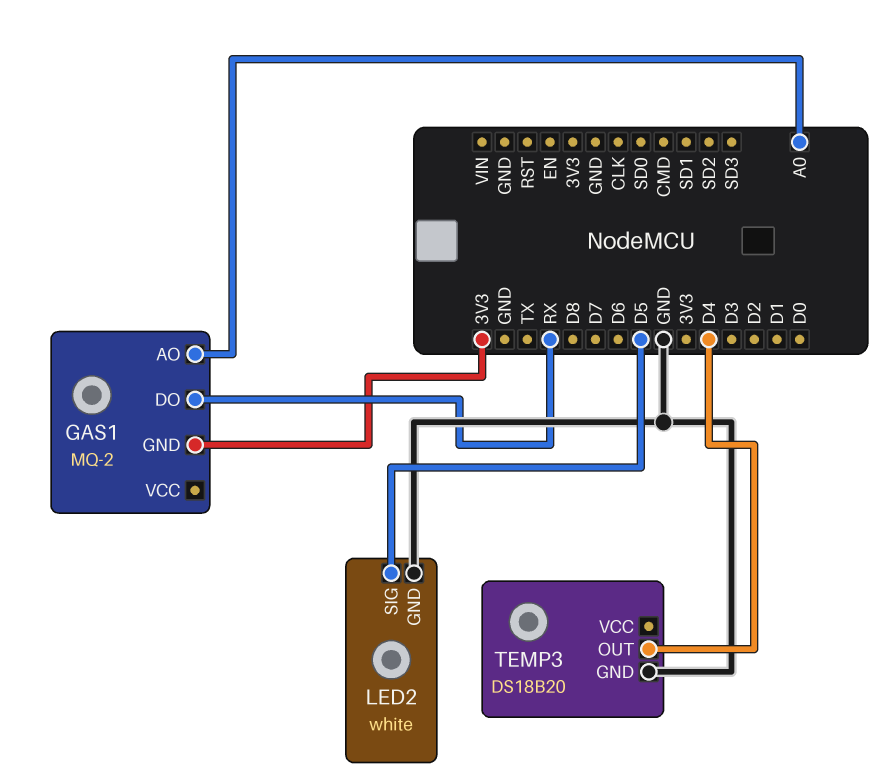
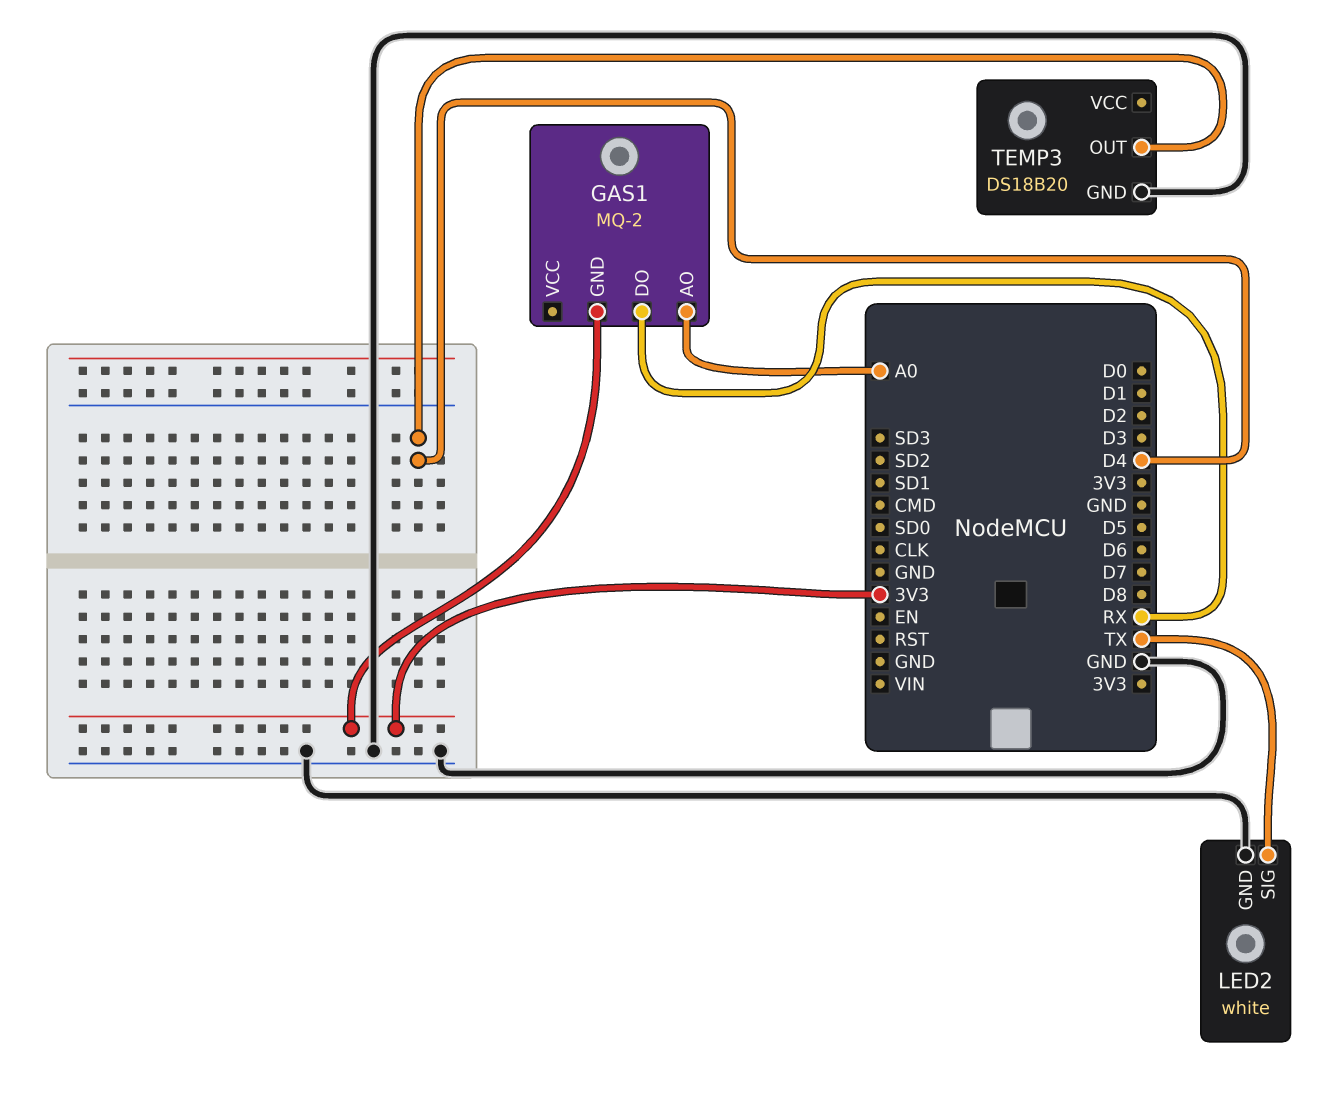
LED2 pin SIG: D5 -> TX

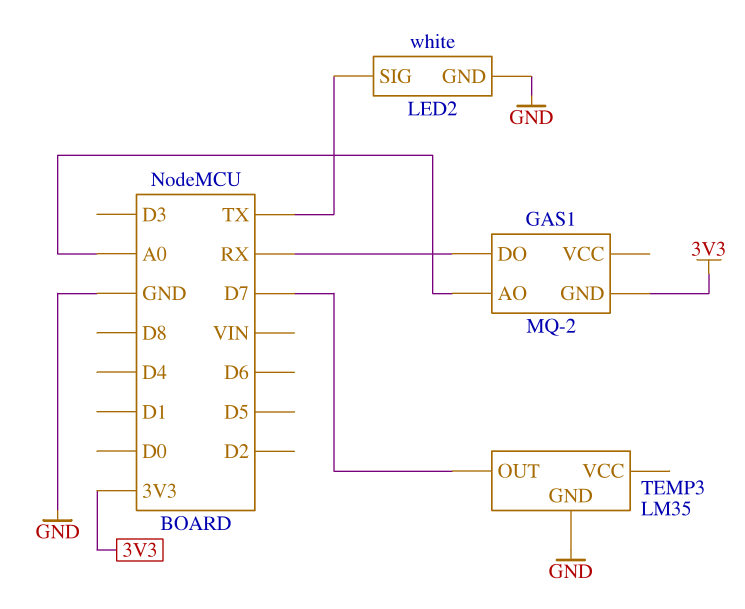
TEMP3: DS18B20 -> LM35
TEMP3 pin OUT: D4 -> D7

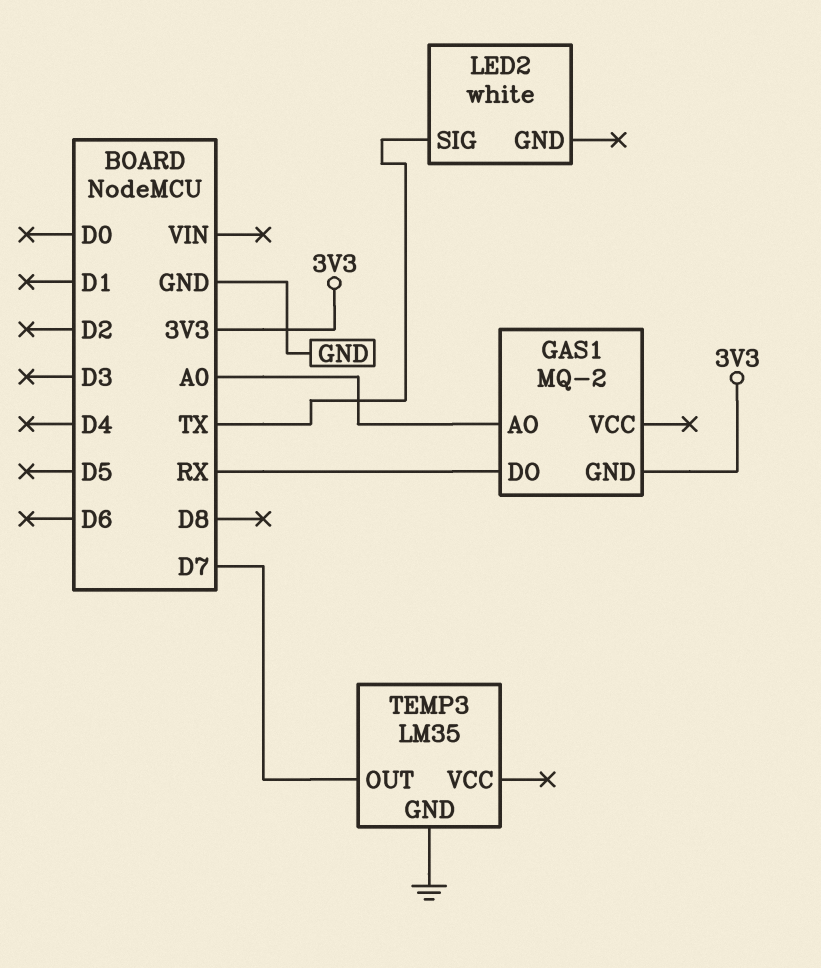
LED2 pin GND: GND -> none

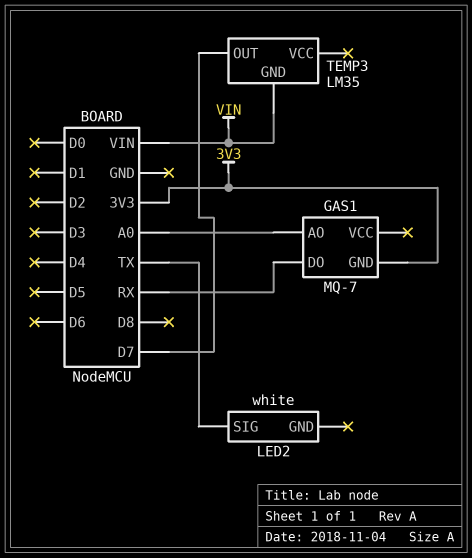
GAS1: MQ-2 -> MQ-7
TEMP3 pin GND: GND -> VIN

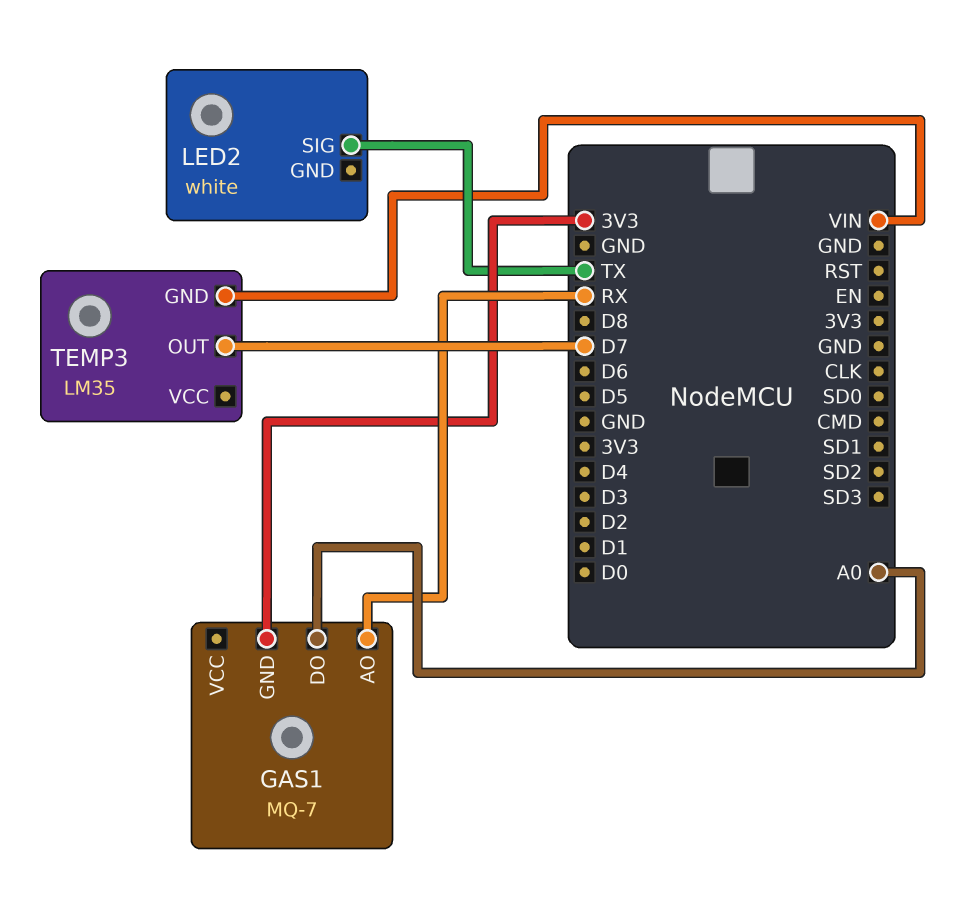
GAS1 pin AO: A0 -> RX
GAS1 pin DO: RX -> A0

